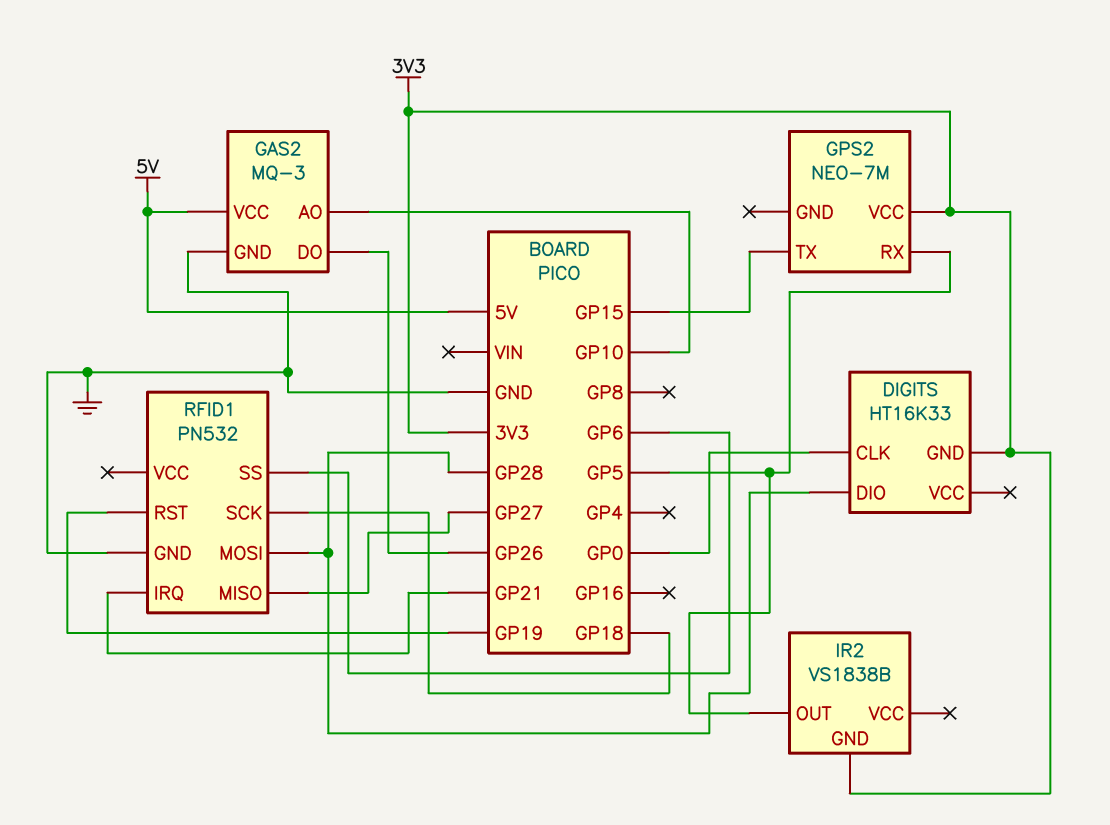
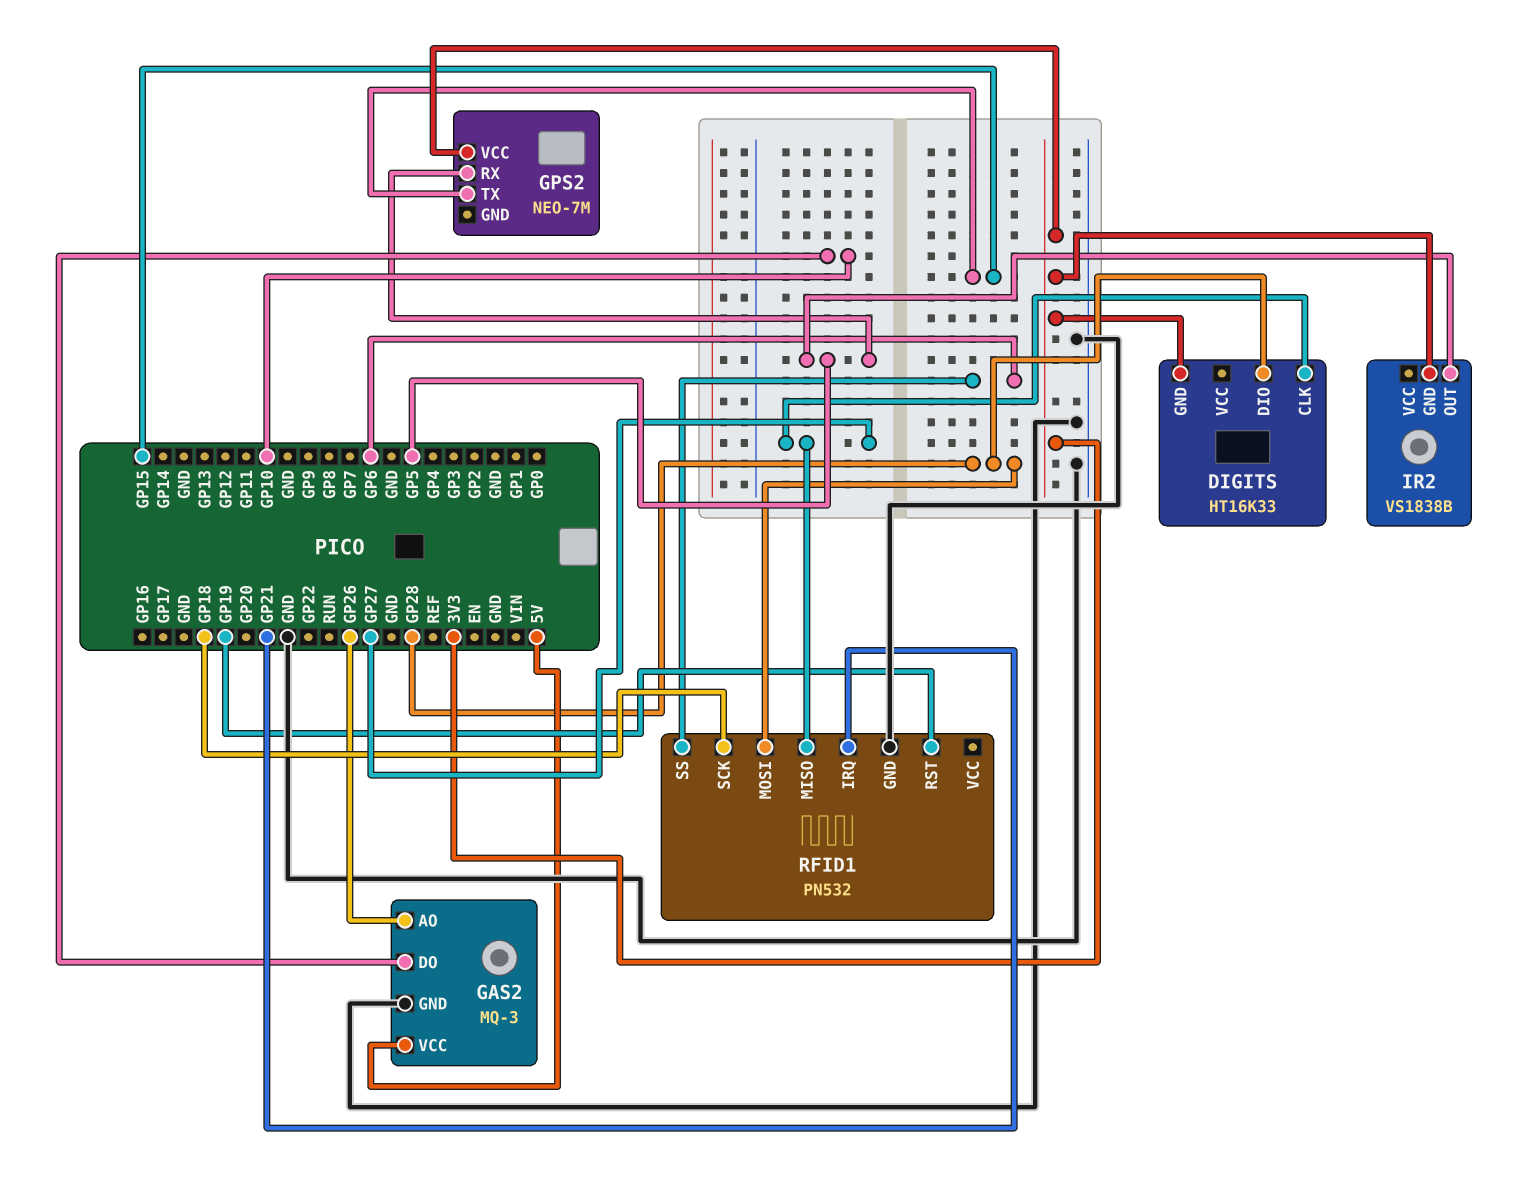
DIGITS pin CLK: GP0 -> GP27
GAS2 pin AO: GP10 -> GP26
GAS2 pin DO: GP26 -> GP10

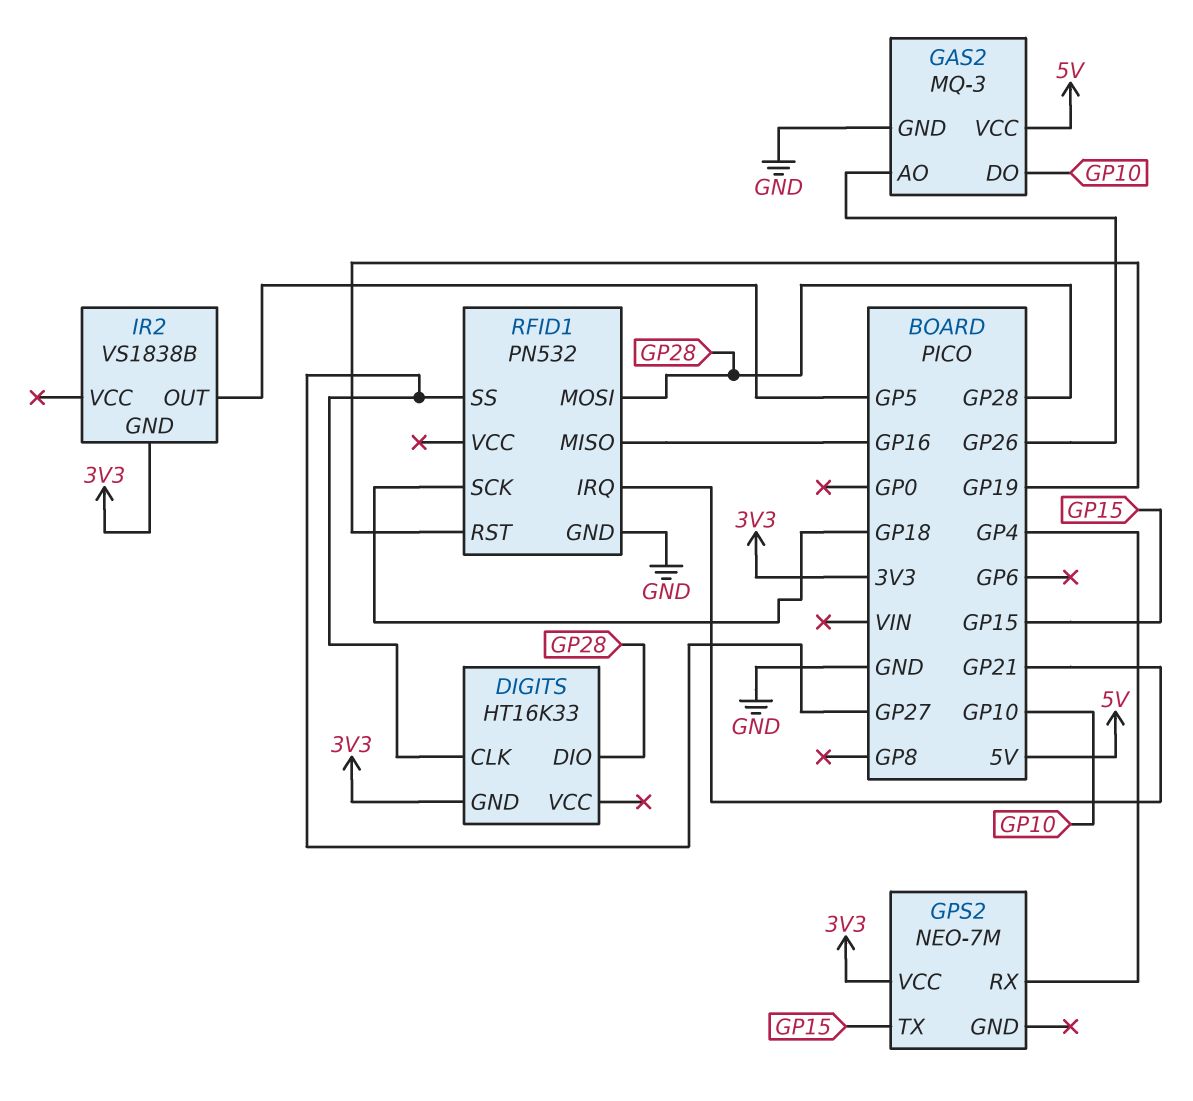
GPS2 pin RX: GP5 -> GP4
RFID1 pin MISO: GP27 -> GP16
RFID1 pin SS: GP6 -> GP27

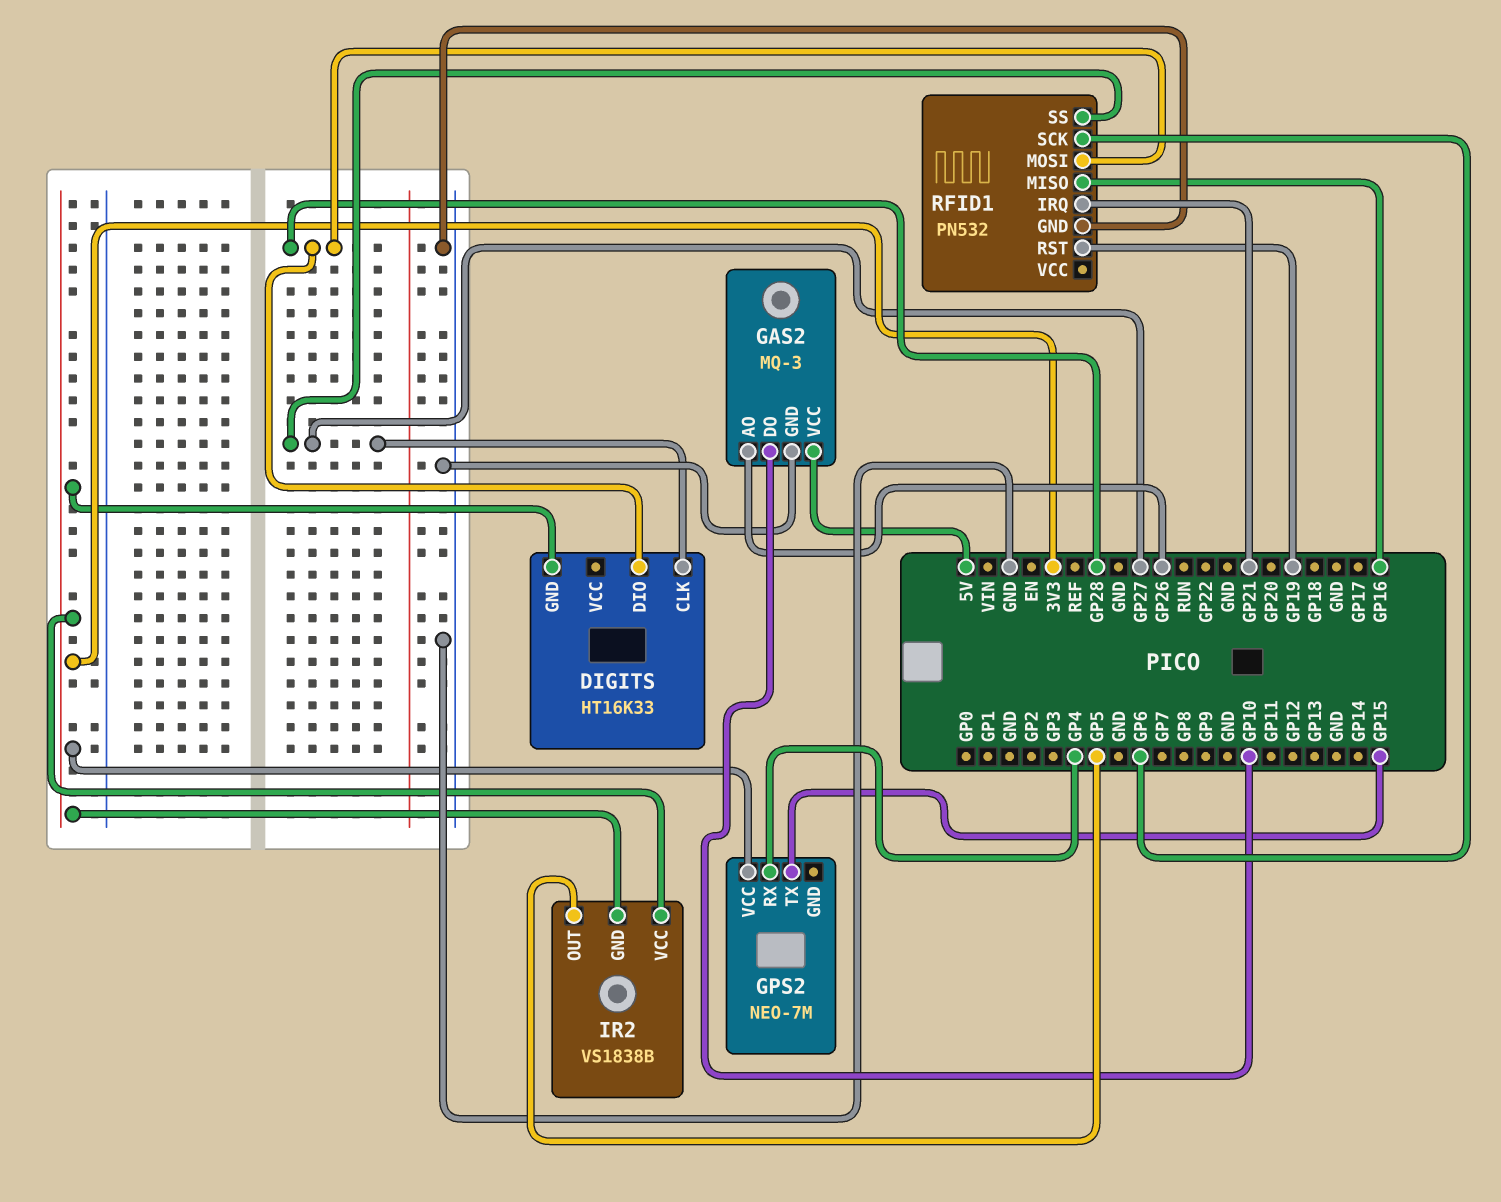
IR2 pin VCC: none -> 3V3
RFID1 pin SCK: GP18 -> GP6

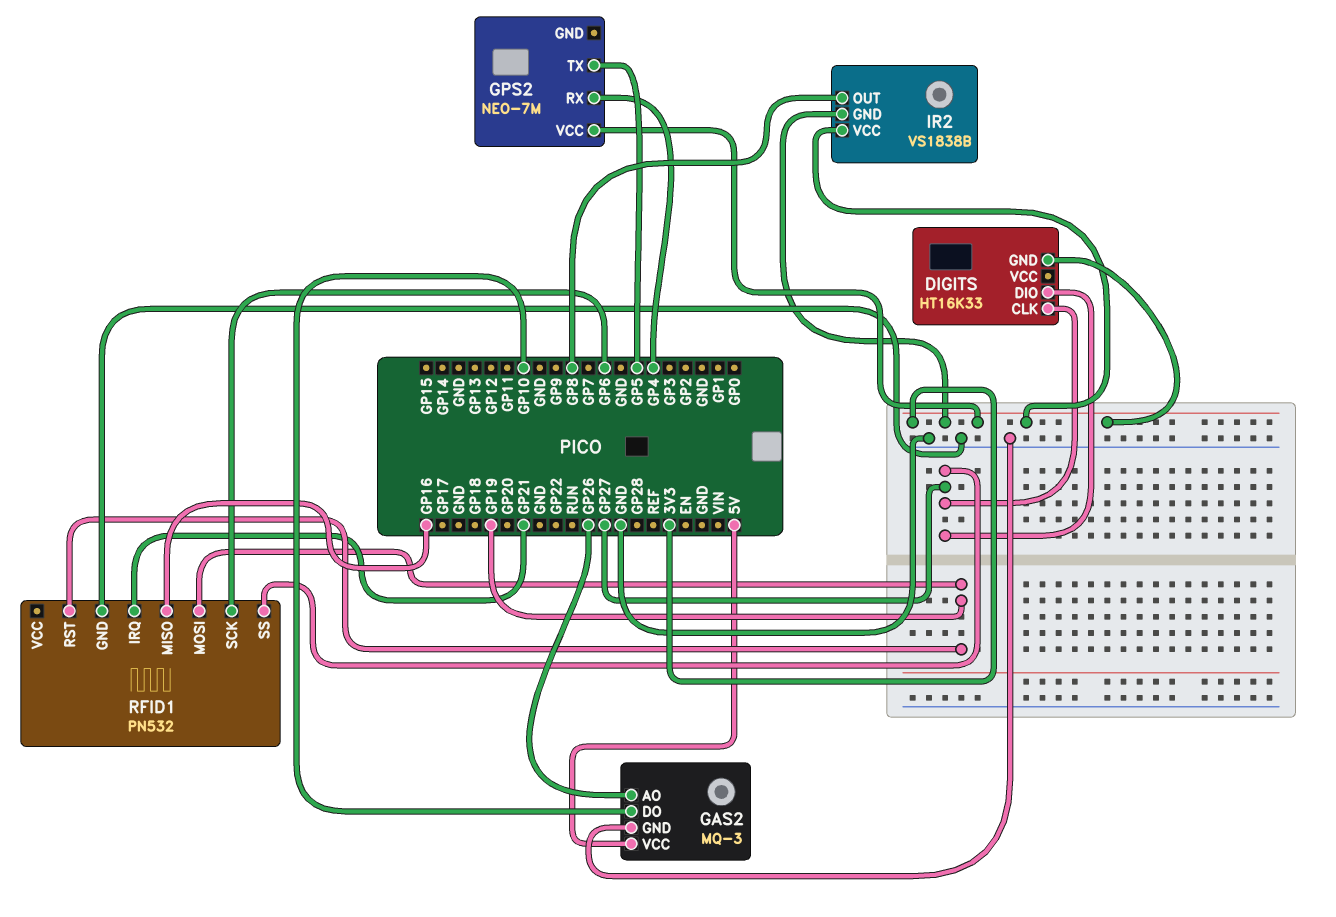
DIGITS pin DIO: GP28 -> GP27
GPS2 pin TX: GP15 -> GP5
IR2 pin OUT: GP5 -> GP8
RFID1 pin MOSI: GP28 -> GP19

